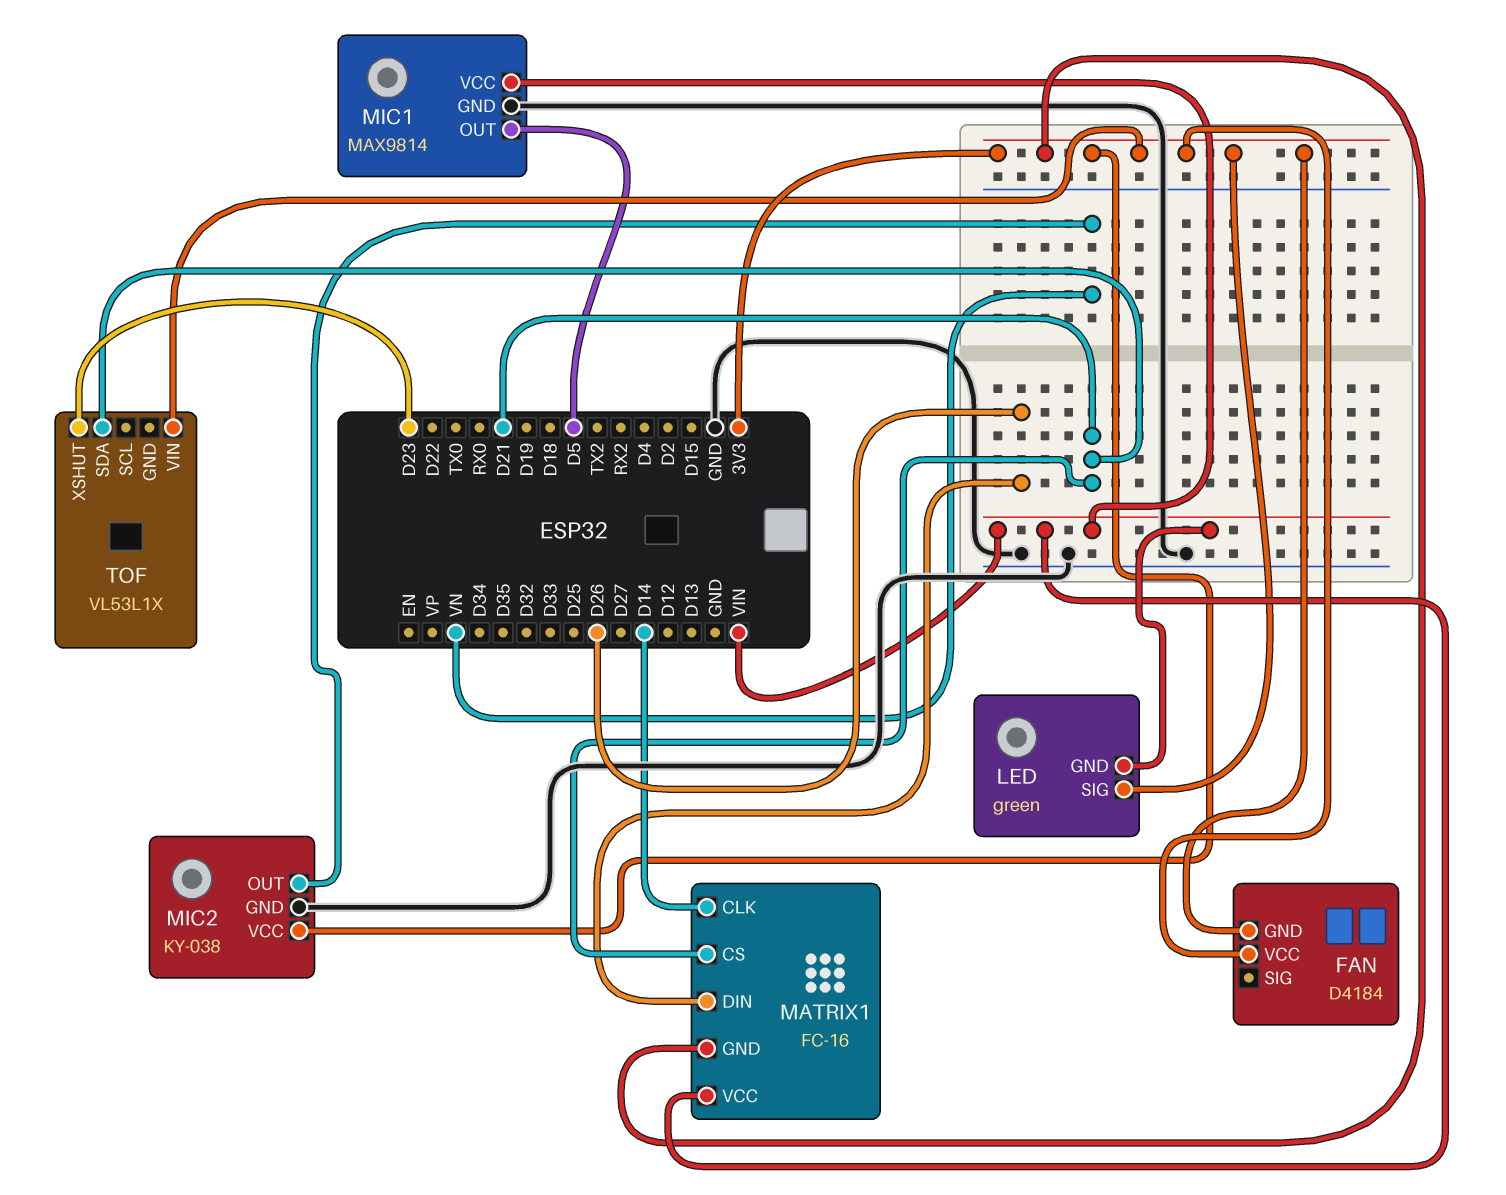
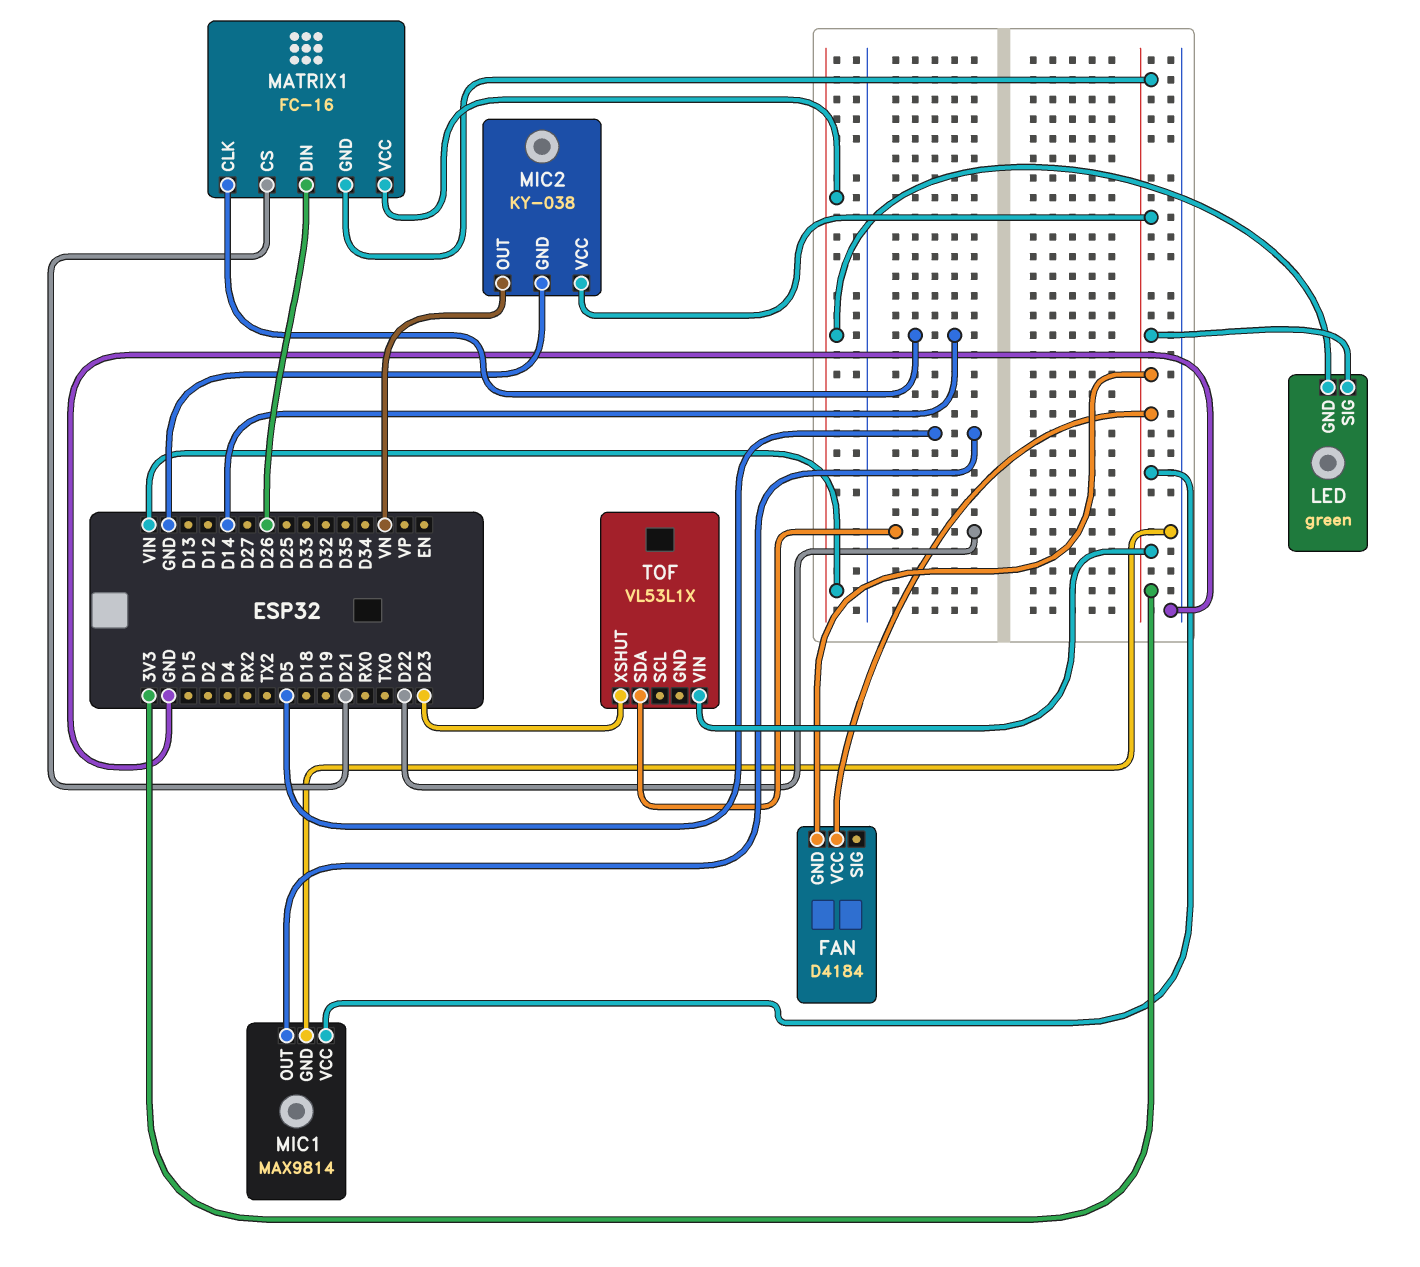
MIC1 pin VCC: VIN -> 3V3
TOF pin SDA: D21 -> D22

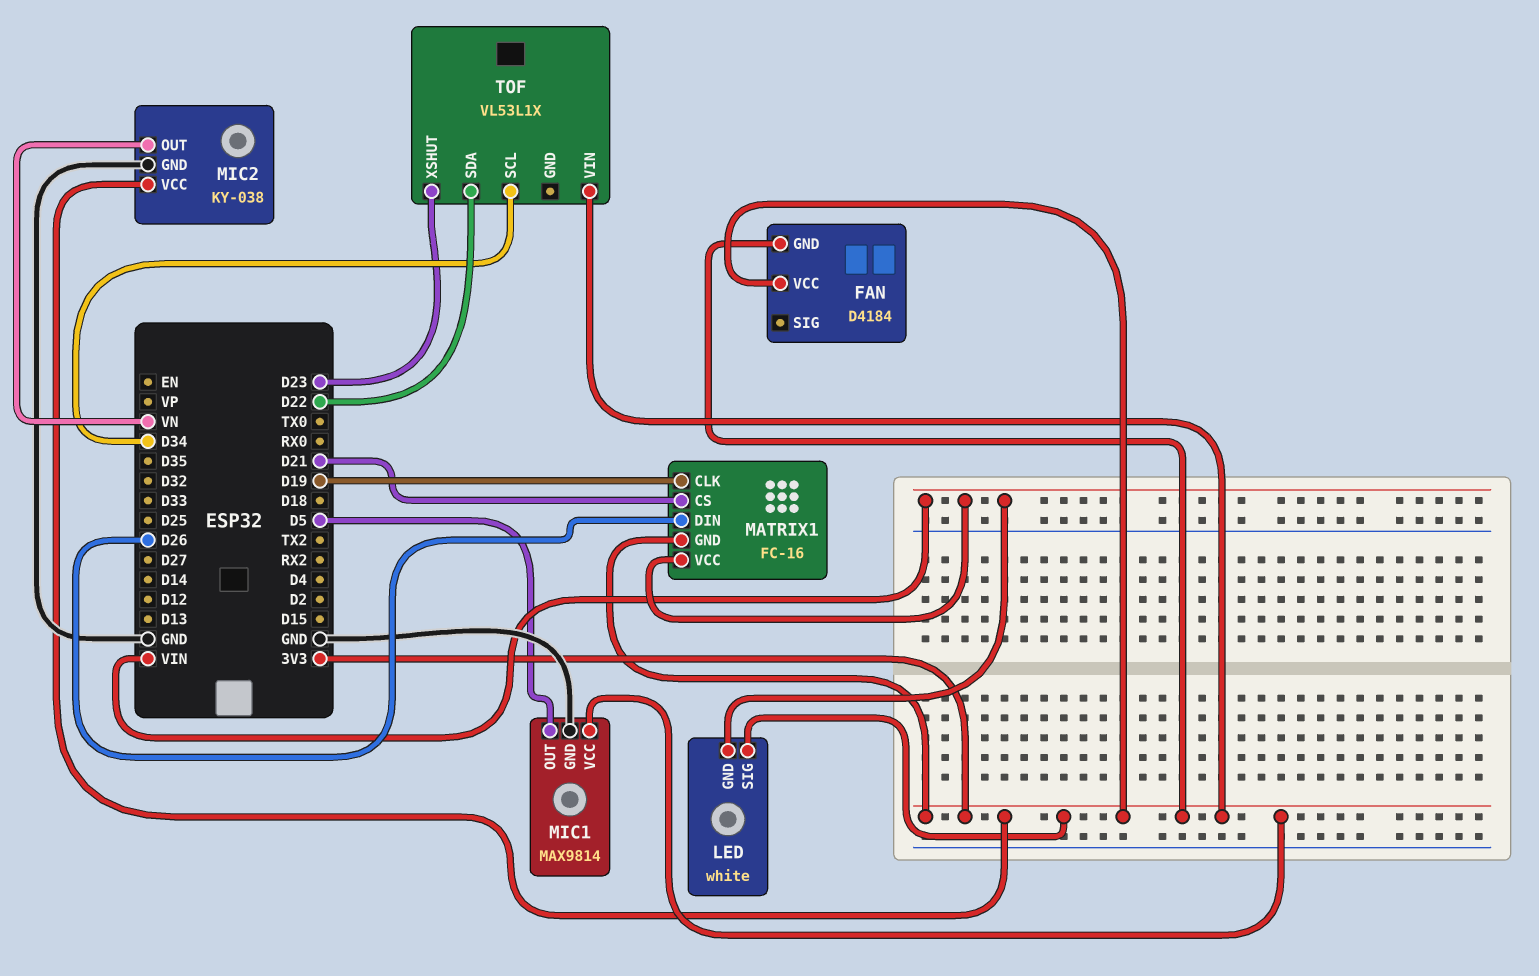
LED: green -> white
MATRIX1 pin CLK: D14 -> D19
TOF pin SCL: none -> D34

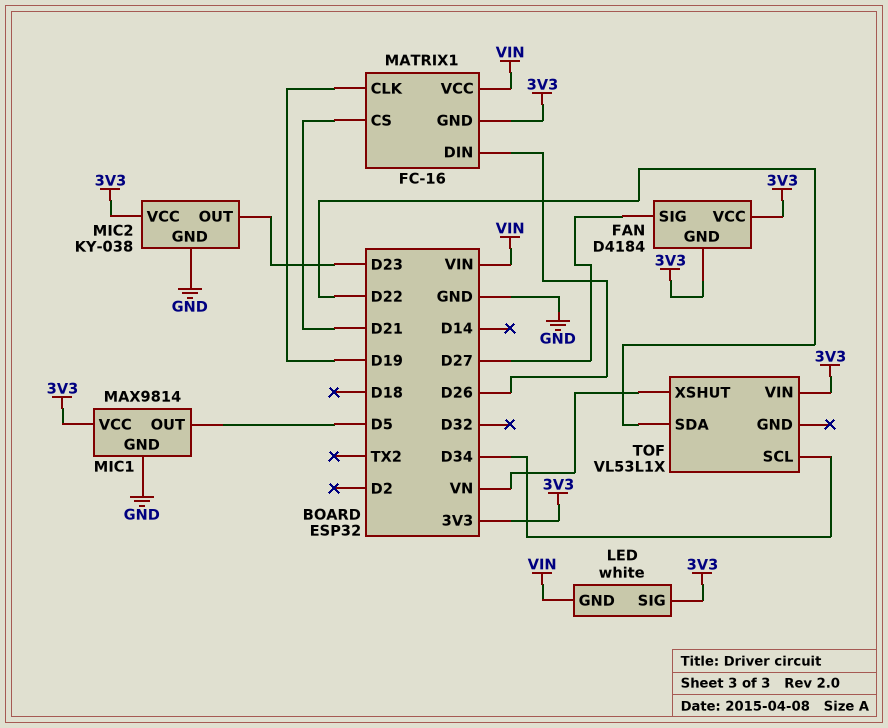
FAN pin SIG: none -> D27
MIC2 pin OUT: VN -> D23
TOF pin XSHUT: D23 -> VN

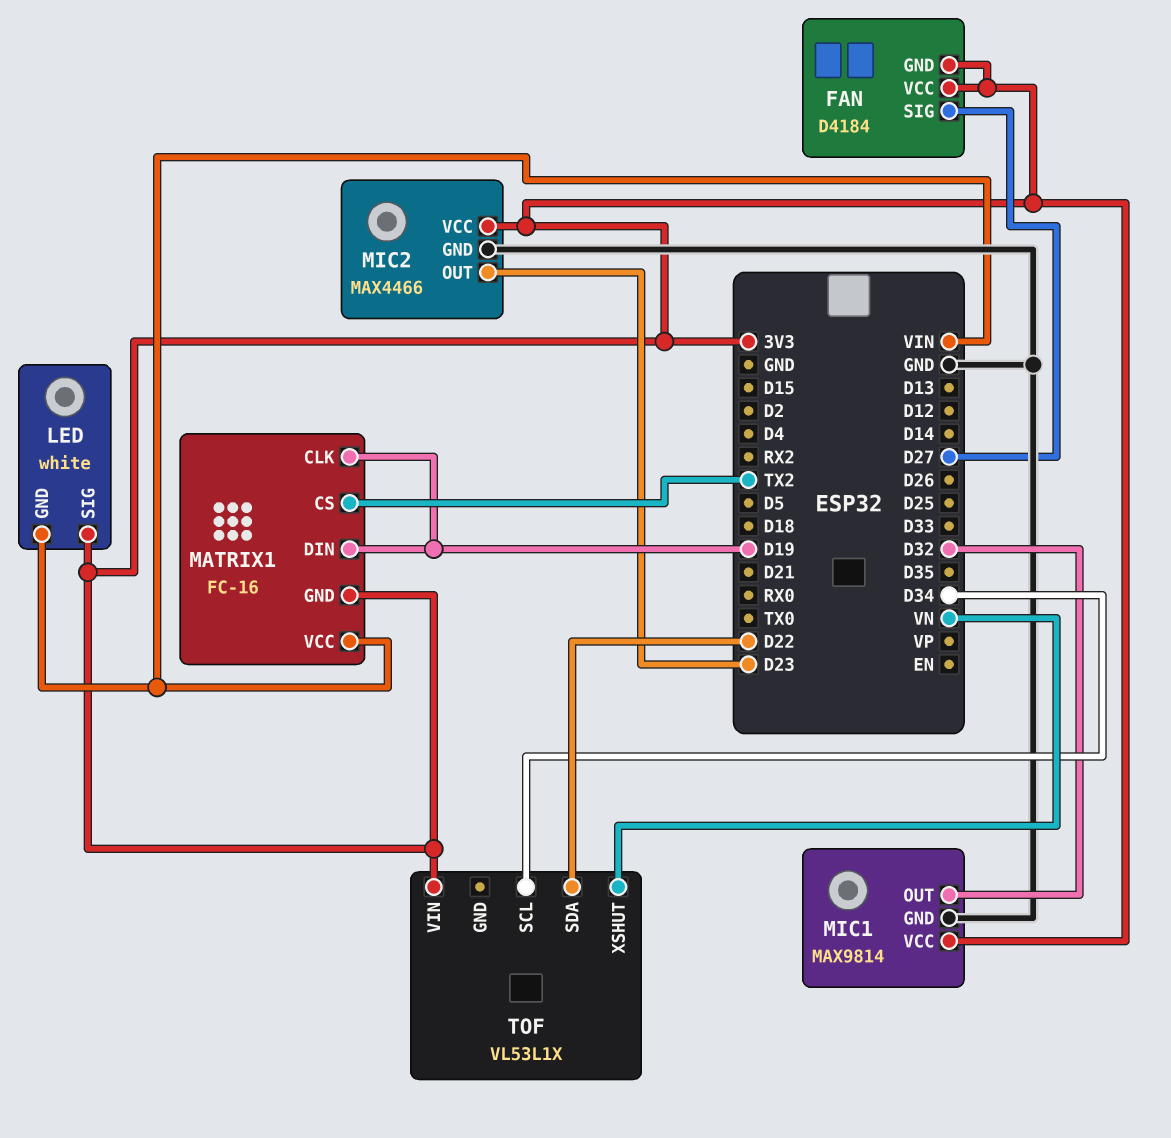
MATRIX1 pin CS: D21 -> TX2
MATRIX1 pin DIN: D26 -> D19
MIC1 pin OUT: D5 -> D32
MIC2: KY-038 -> MAX4466

